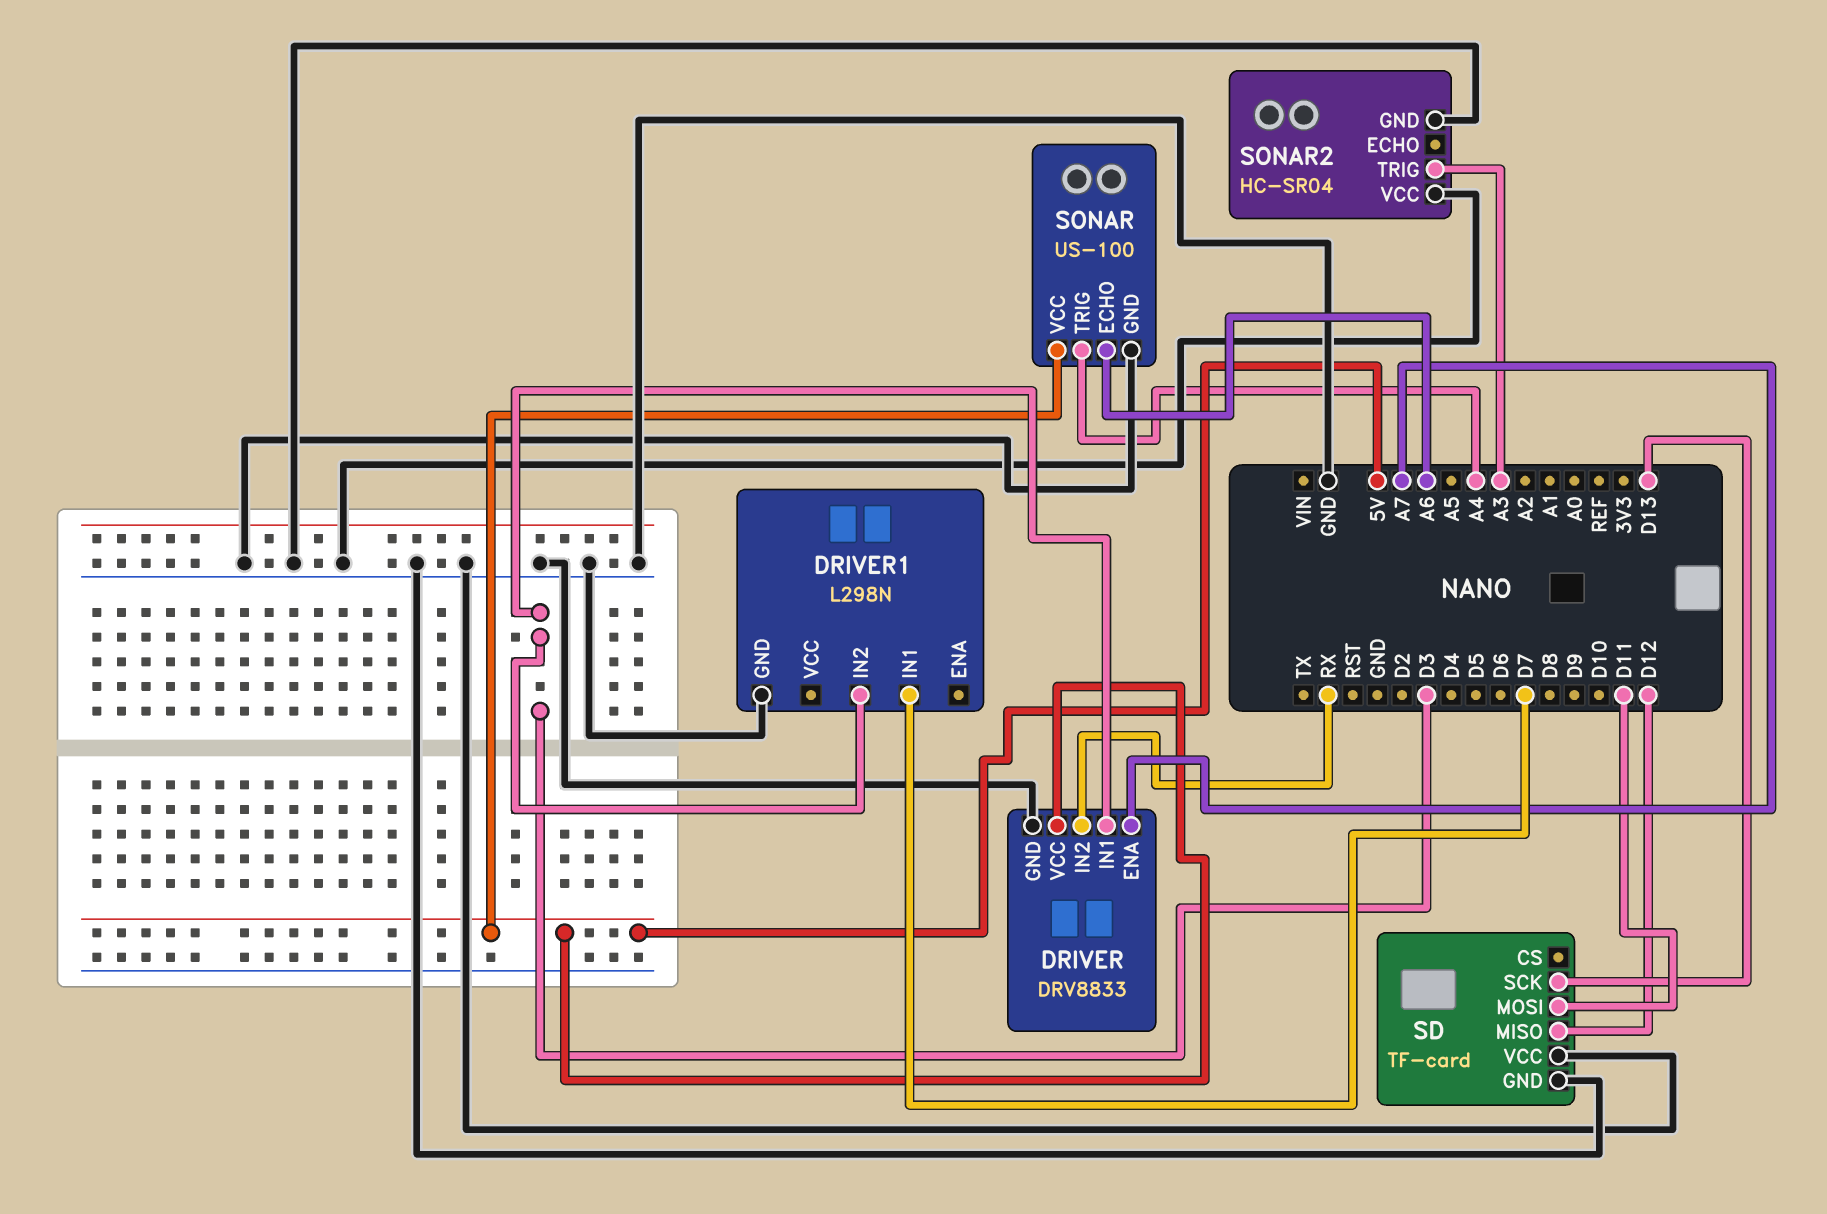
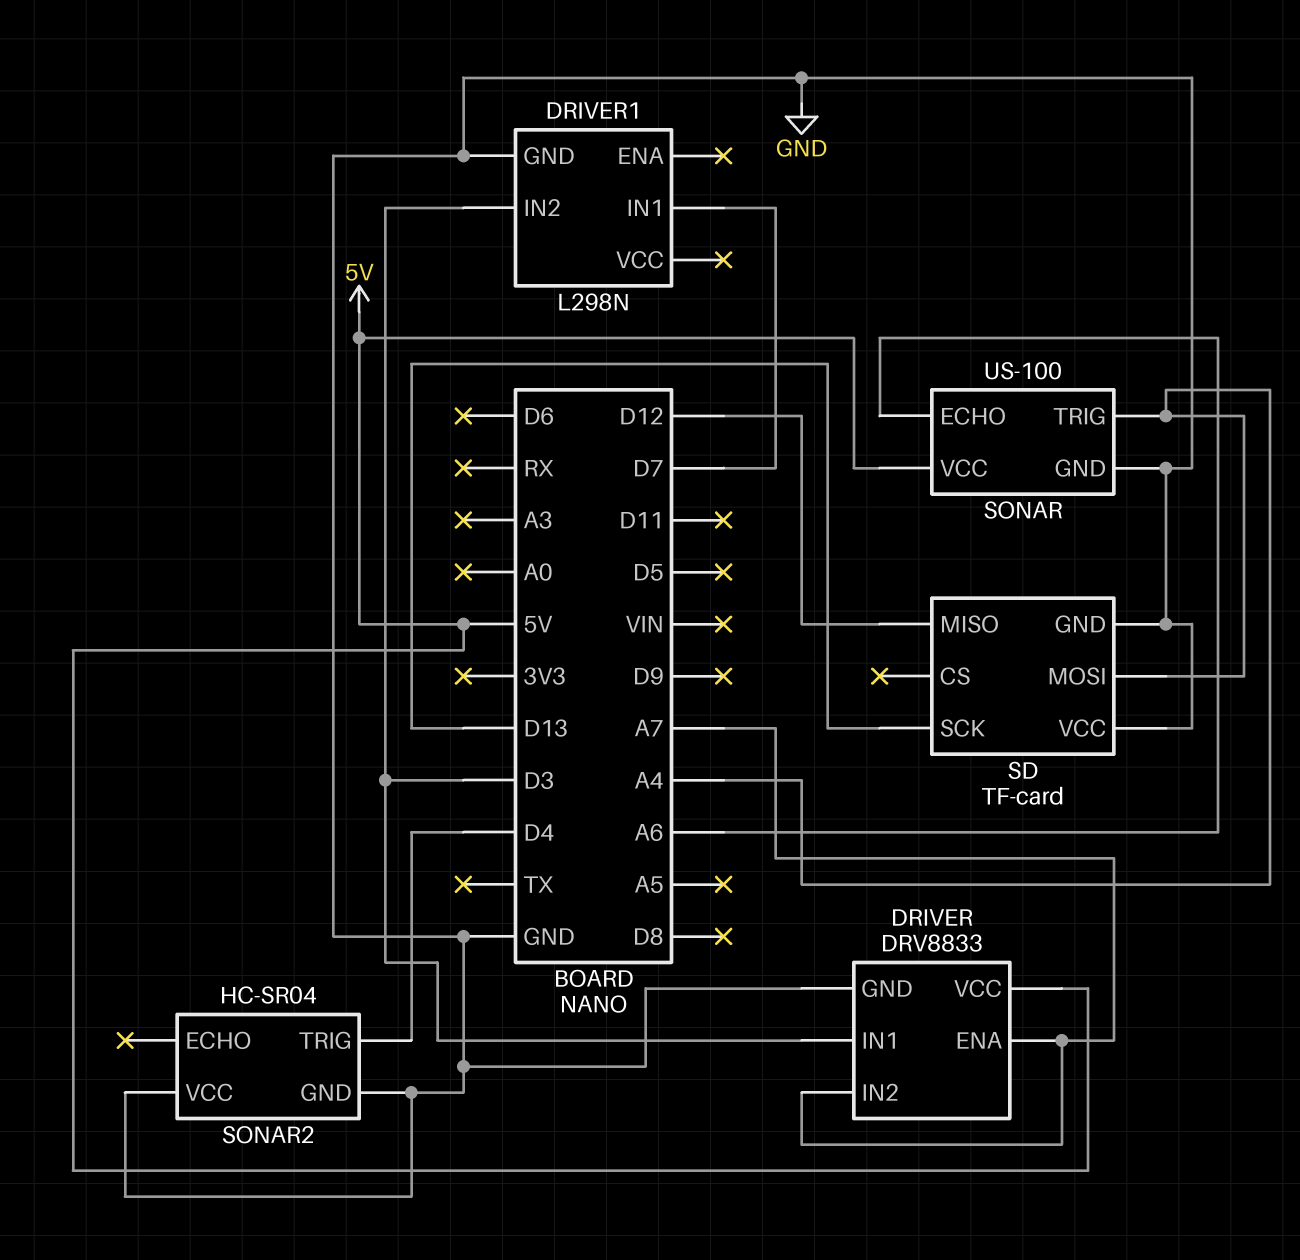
DRIVER pin IN2: RX -> A7
SD pin MOSI: D11 -> A4
SONAR2 pin TRIG: A3 -> D4

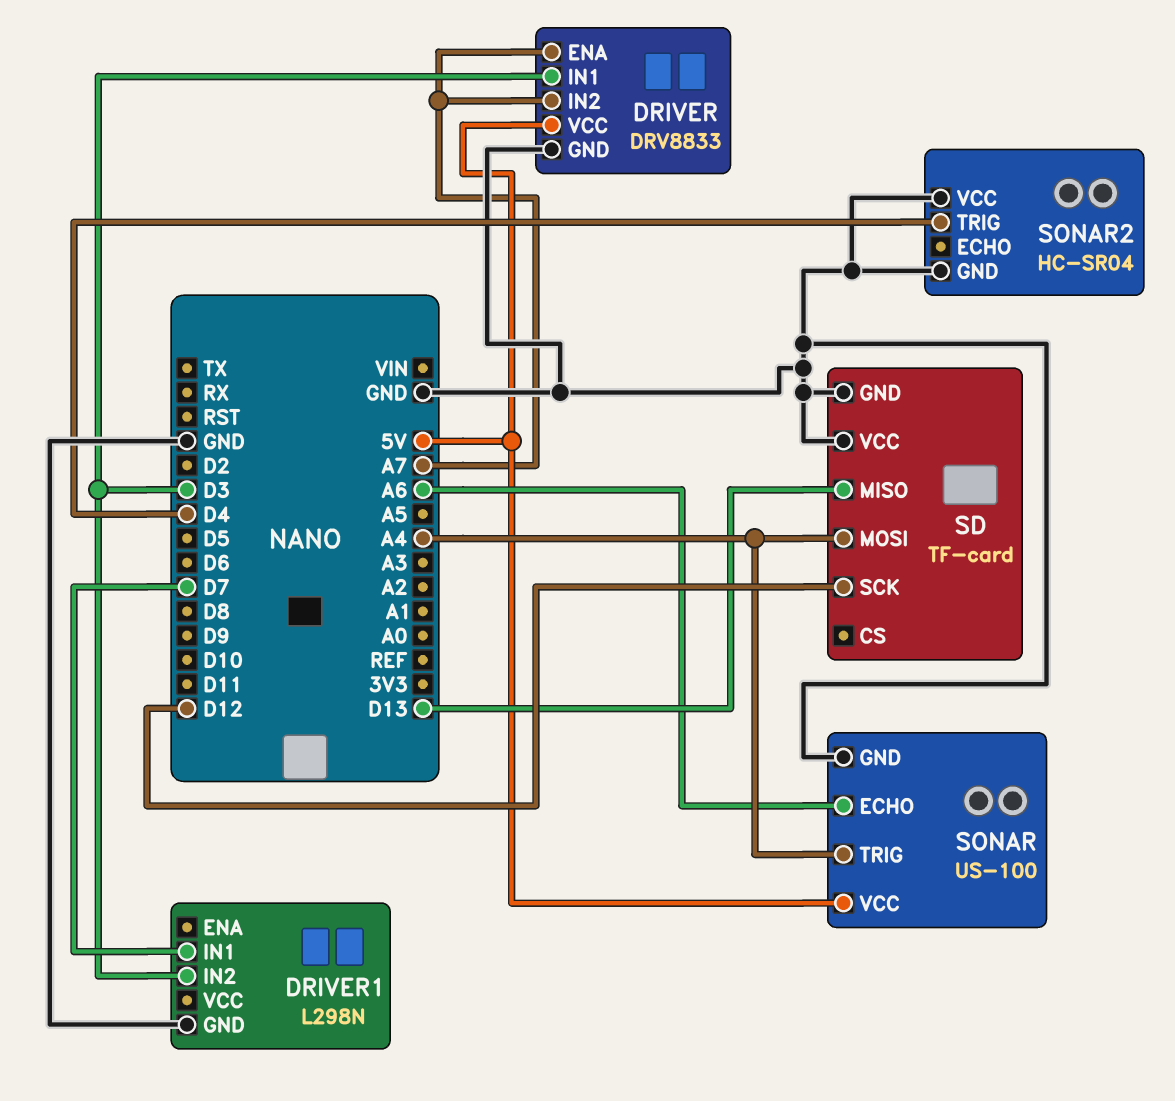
SD pin MISO: D12 -> D13
SD pin SCK: D13 -> D12

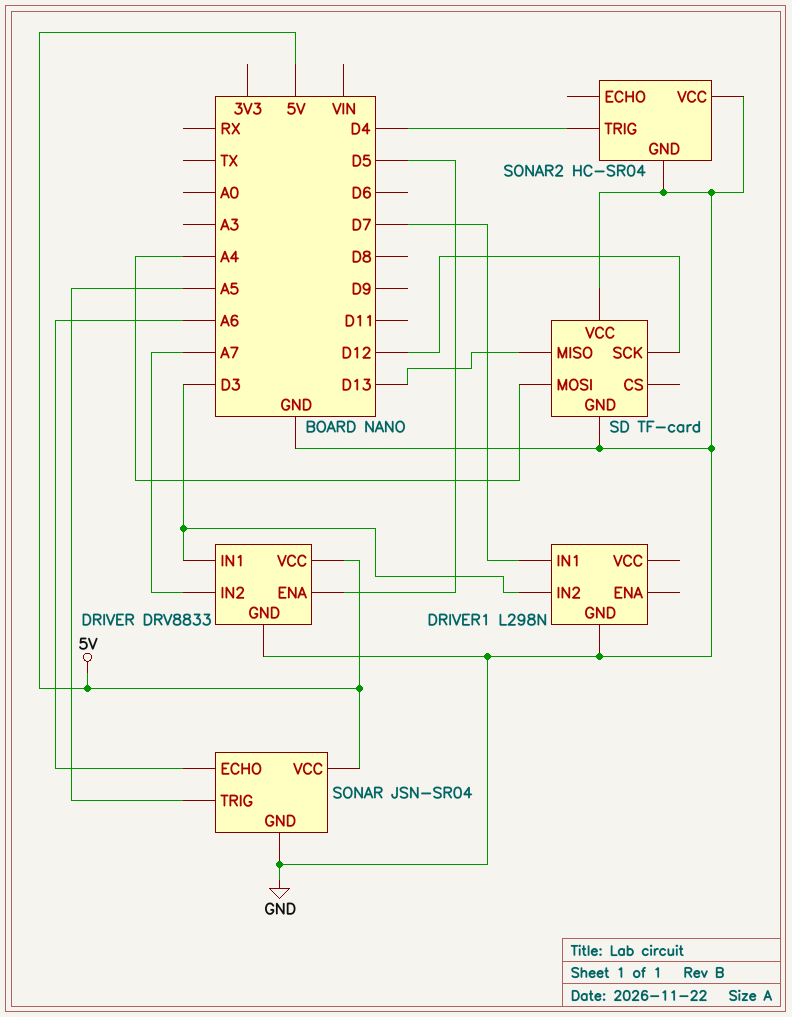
DRIVER pin ENA: A7 -> D5
SONAR: US-100 -> JSN-SR04
SONAR pin TRIG: A4 -> A5

